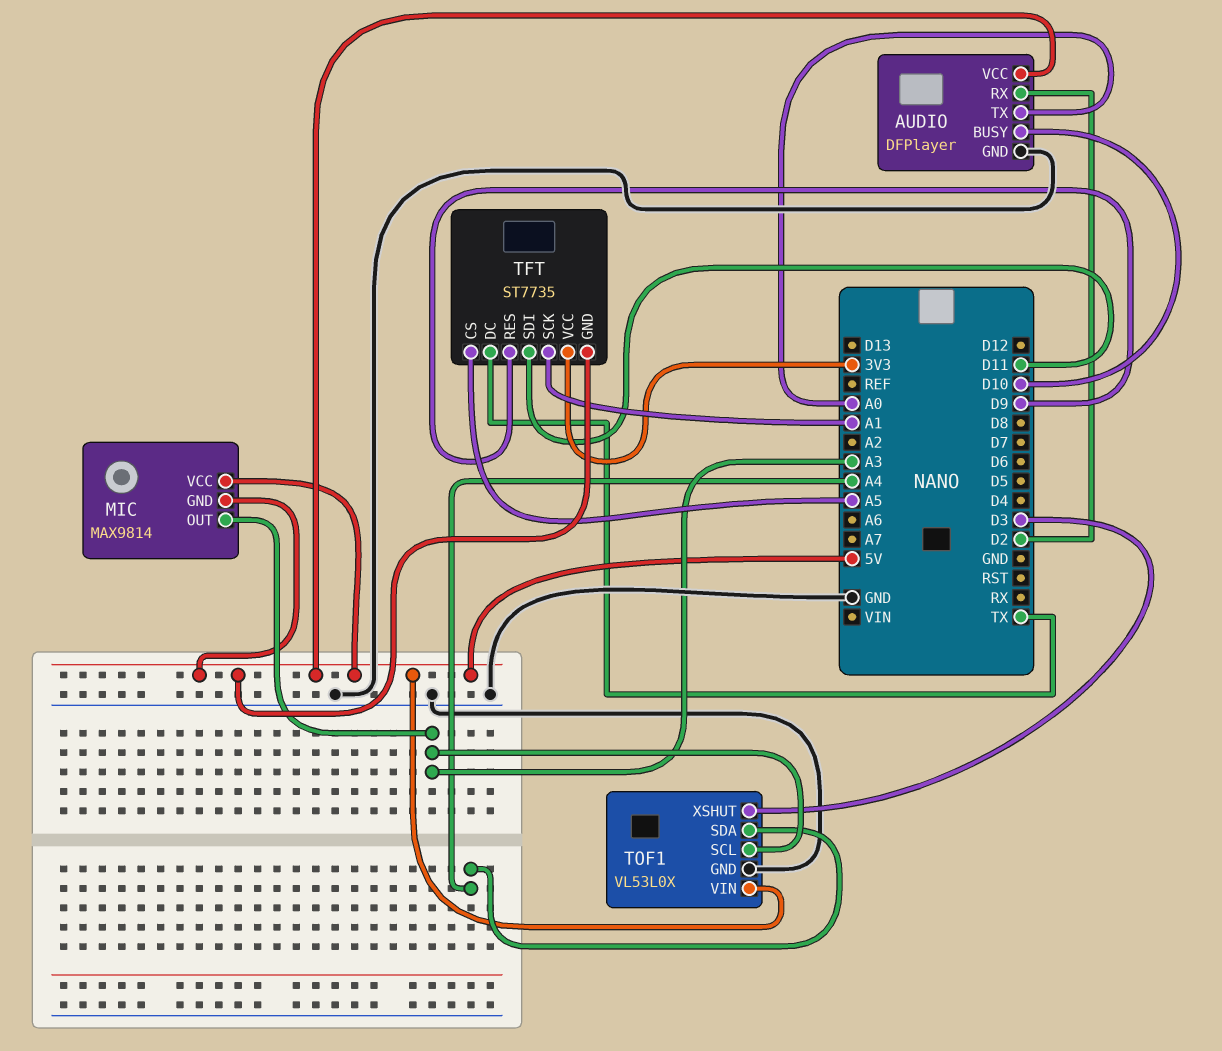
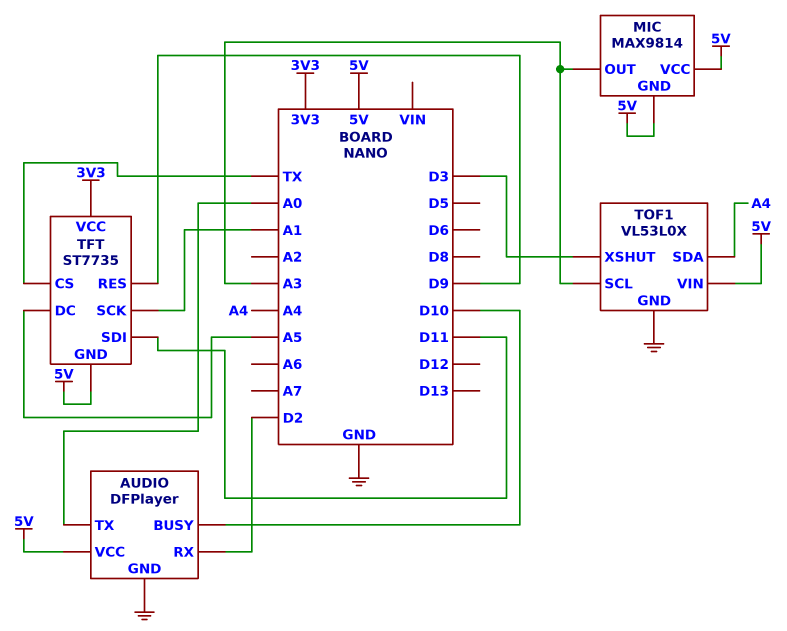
TFT pin CS: A5 -> TX
TFT pin DC: TX -> A5

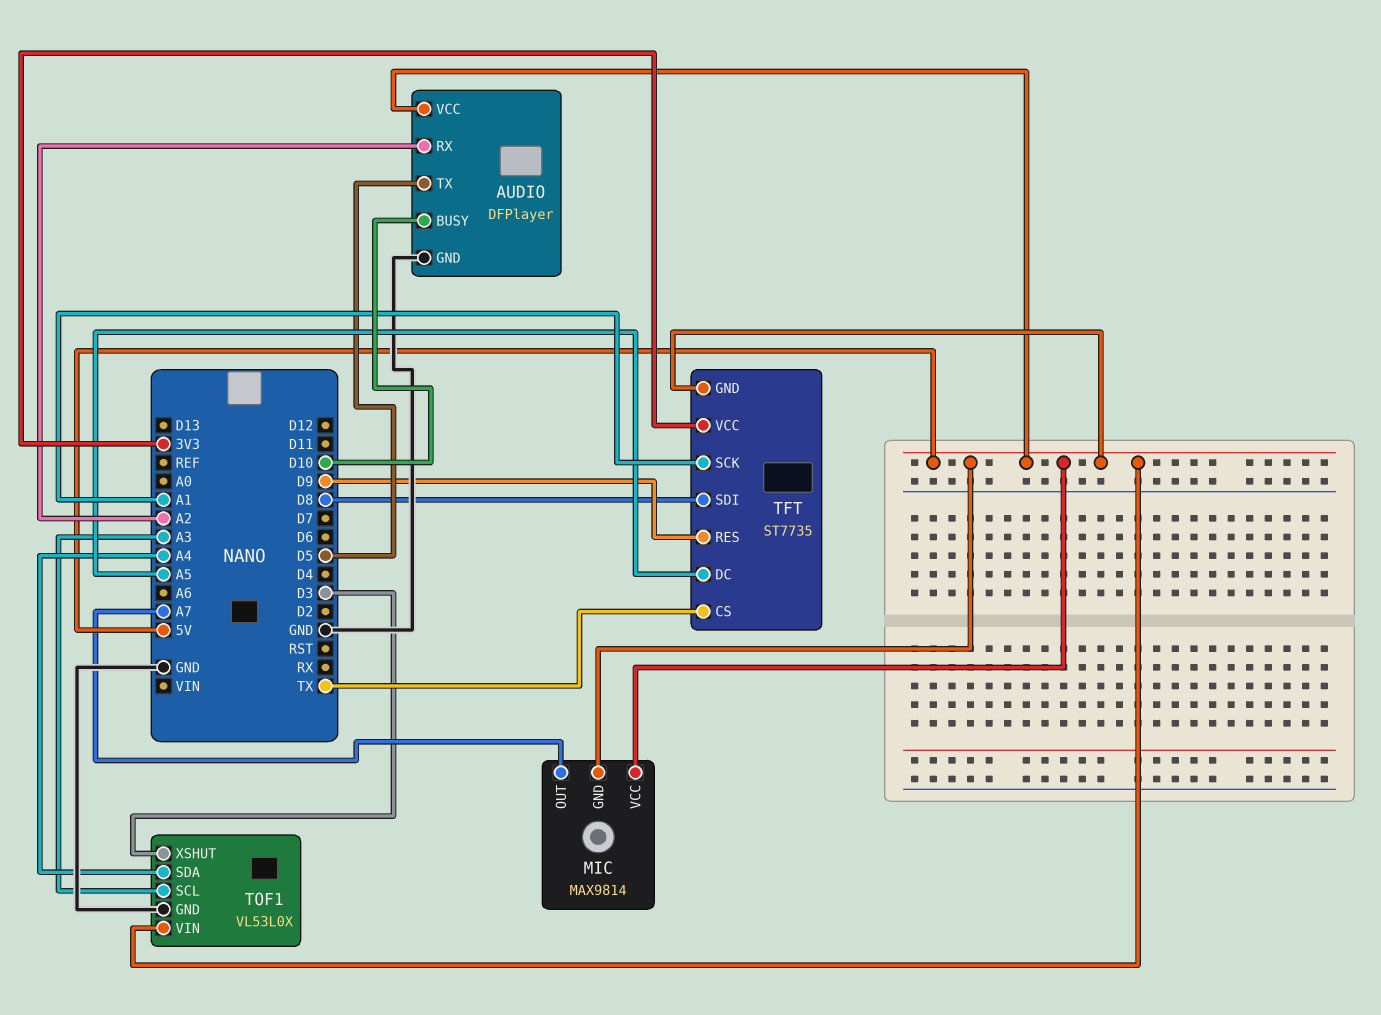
AUDIO pin RX: D2 -> A2
AUDIO pin TX: A0 -> D5
MIC pin OUT: A3 -> A7
TFT pin SDI: D11 -> D8

